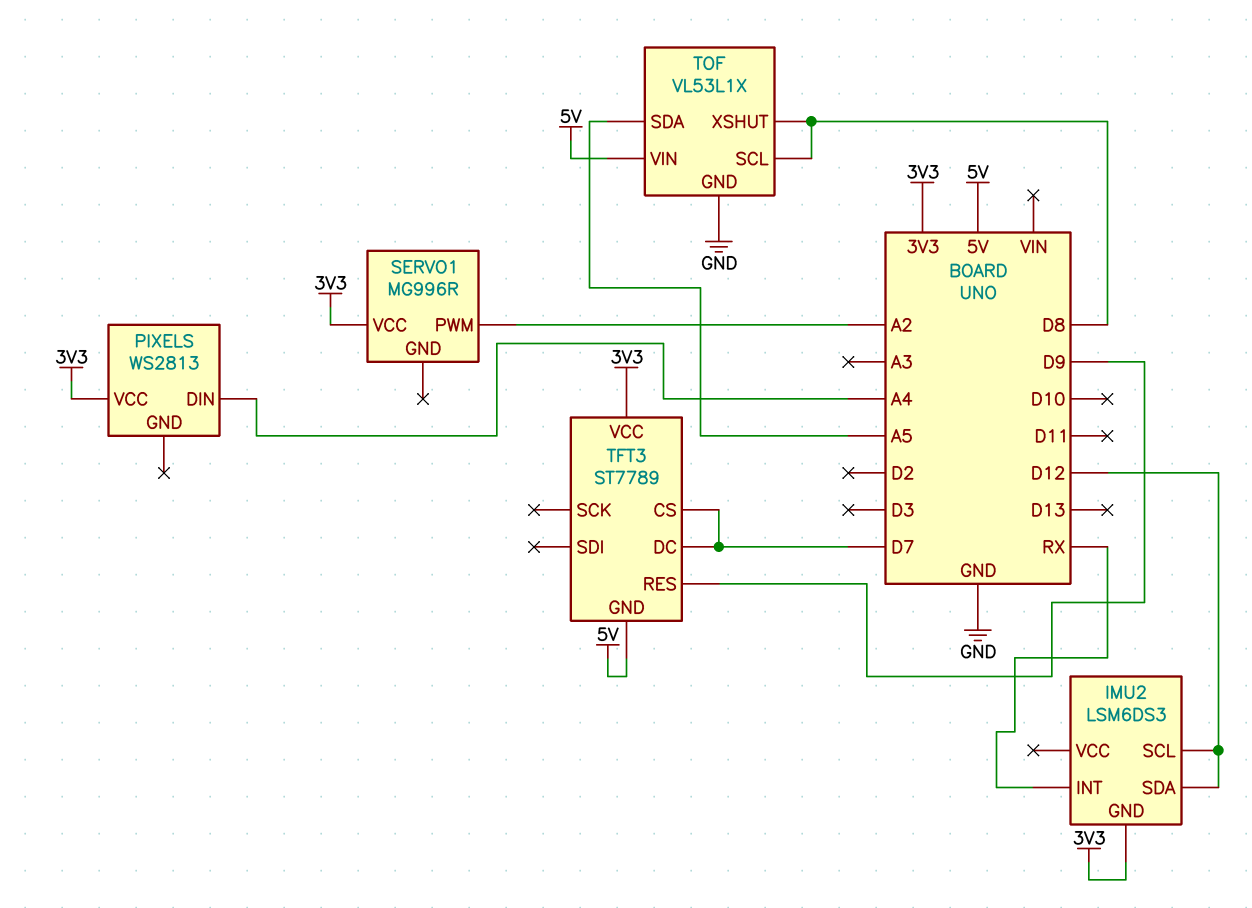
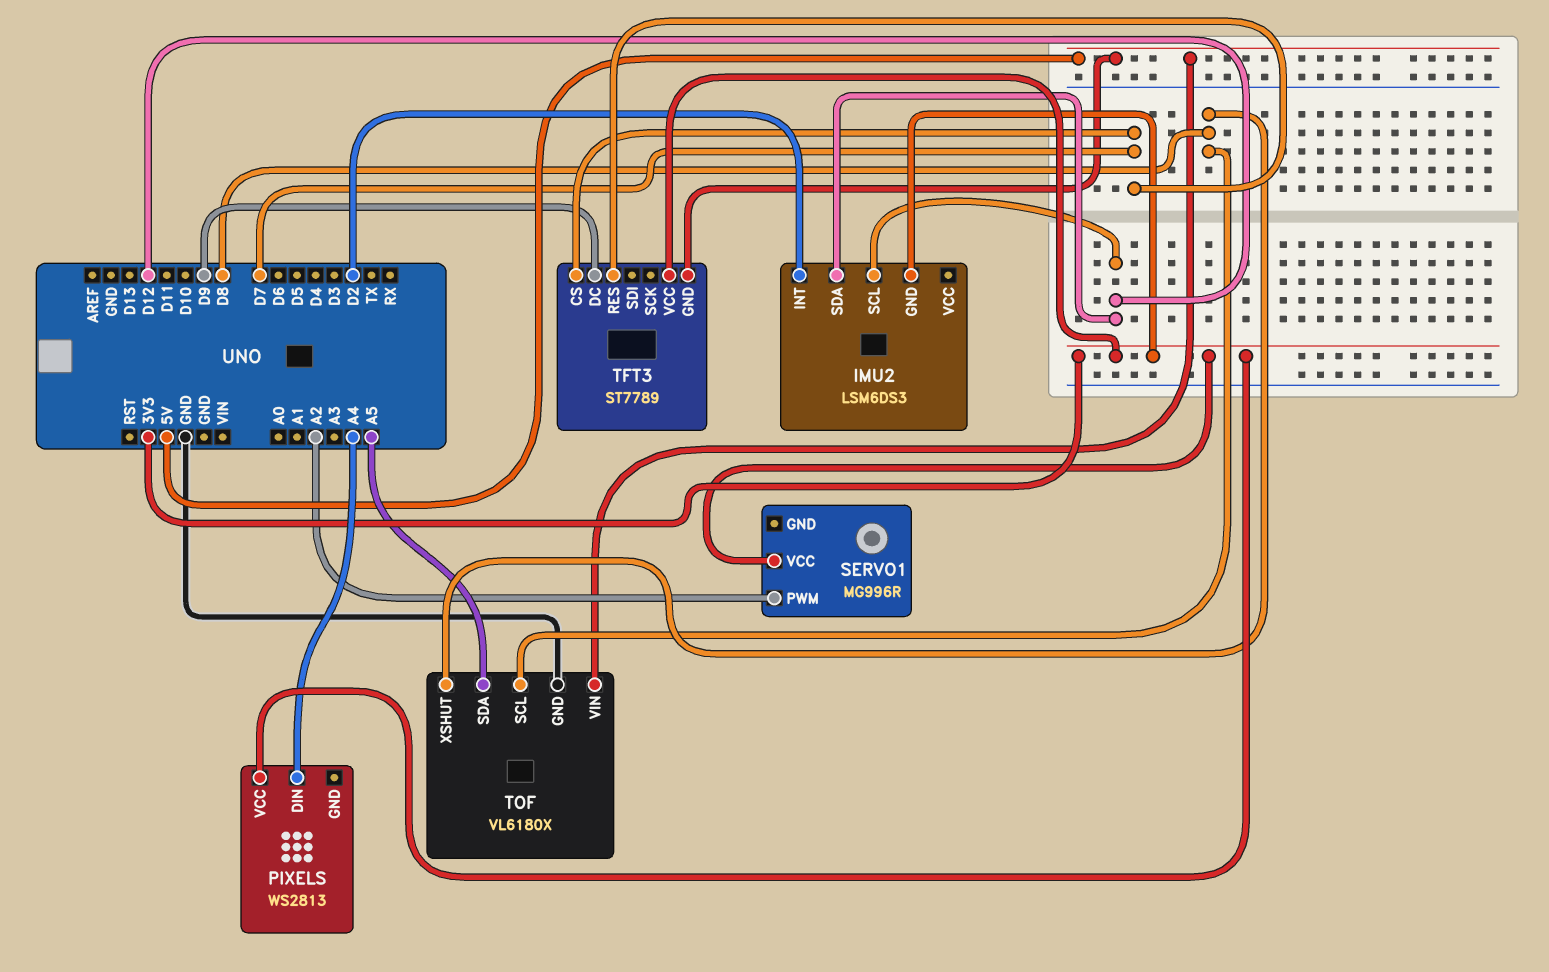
IMU2 pin INT: RX -> D2
TFT3 pin DC: D7 -> D9
TFT3 pin RES: D9 -> D7
TOF: VL53L1X -> VL6180X

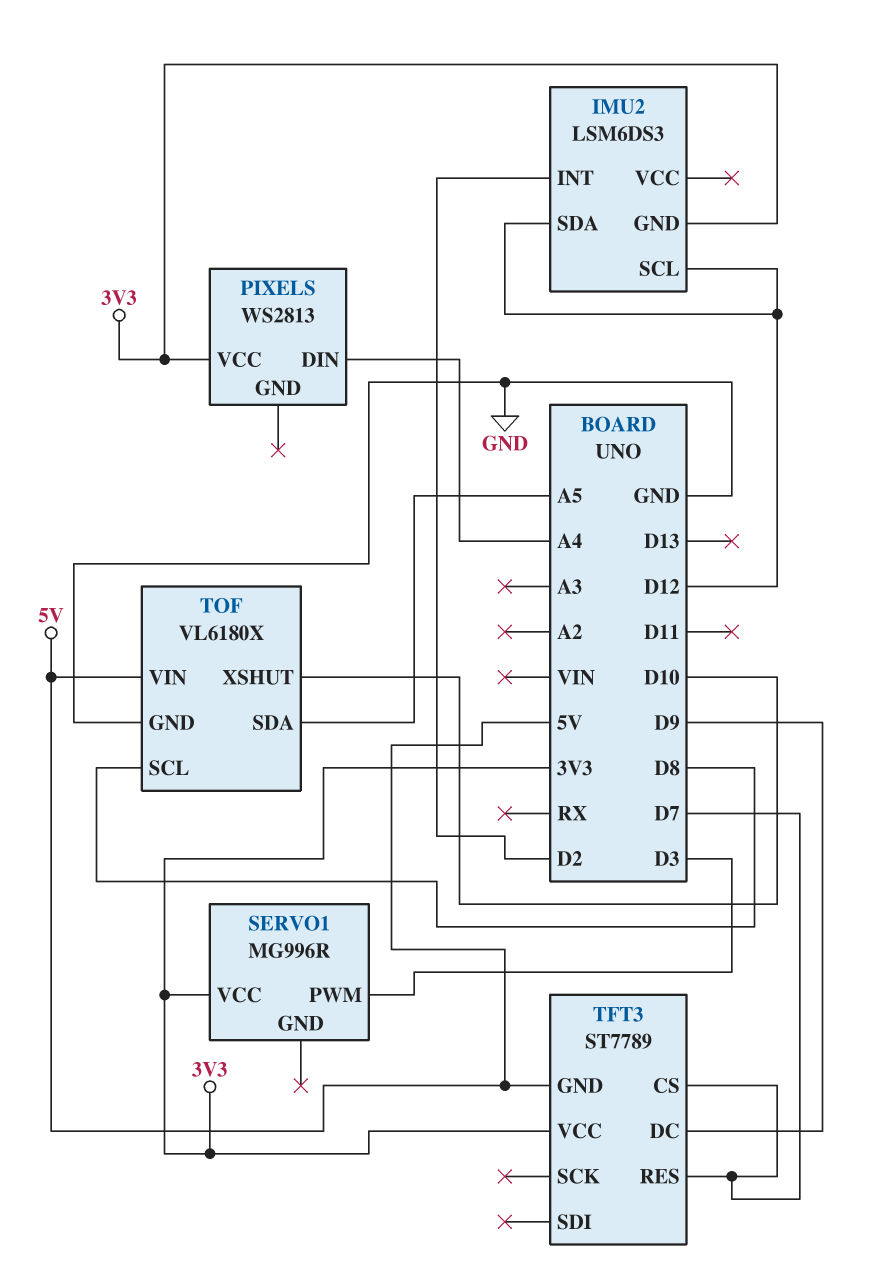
SERVO1 pin PWM: A2 -> D3
TOF pin XSHUT: D8 -> D10

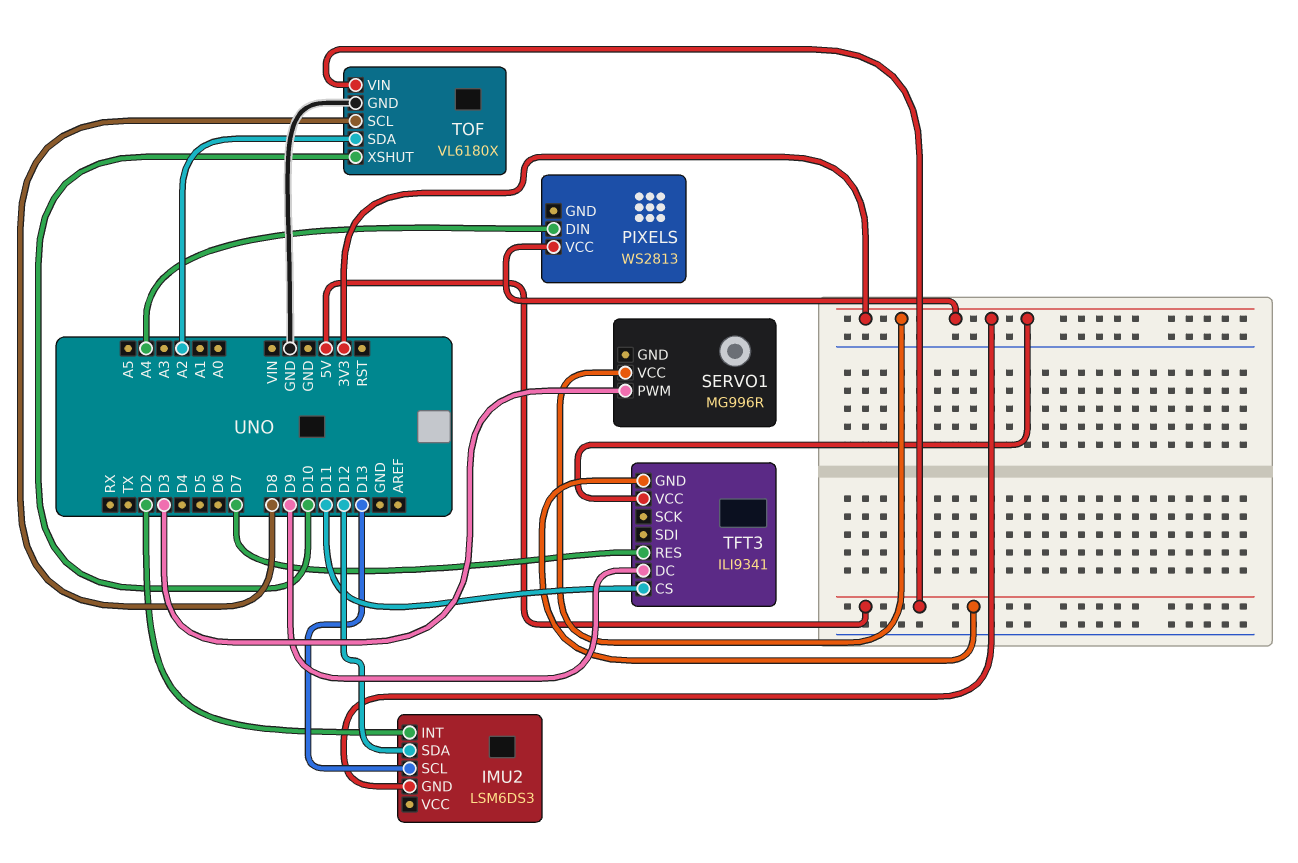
IMU2 pin SCL: D12 -> D13
TFT3: ST7789 -> ILI9341
TFT3 pin CS: D7 -> D11
TOF pin SDA: A5 -> A2

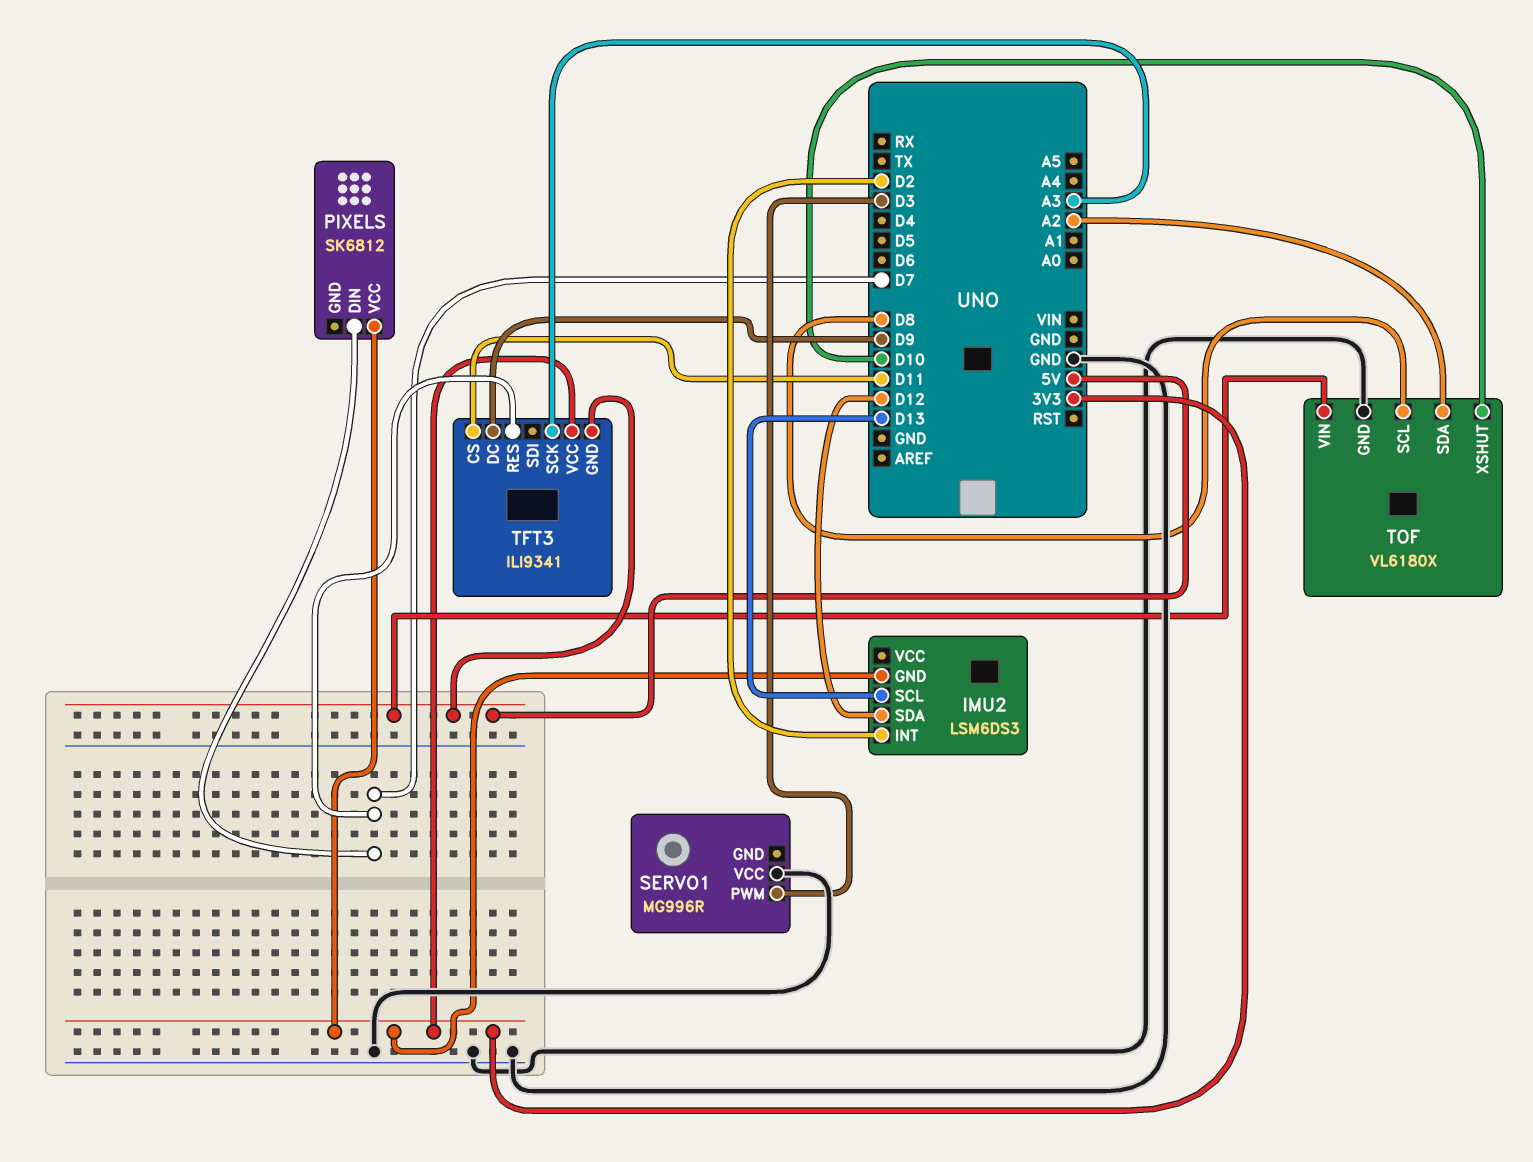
PIXELS: WS2813 -> SK6812
PIXELS pin DIN: A4 -> D7
SERVO1 pin VCC: 3V3 -> GND
TFT3 pin SCK: none -> A3

